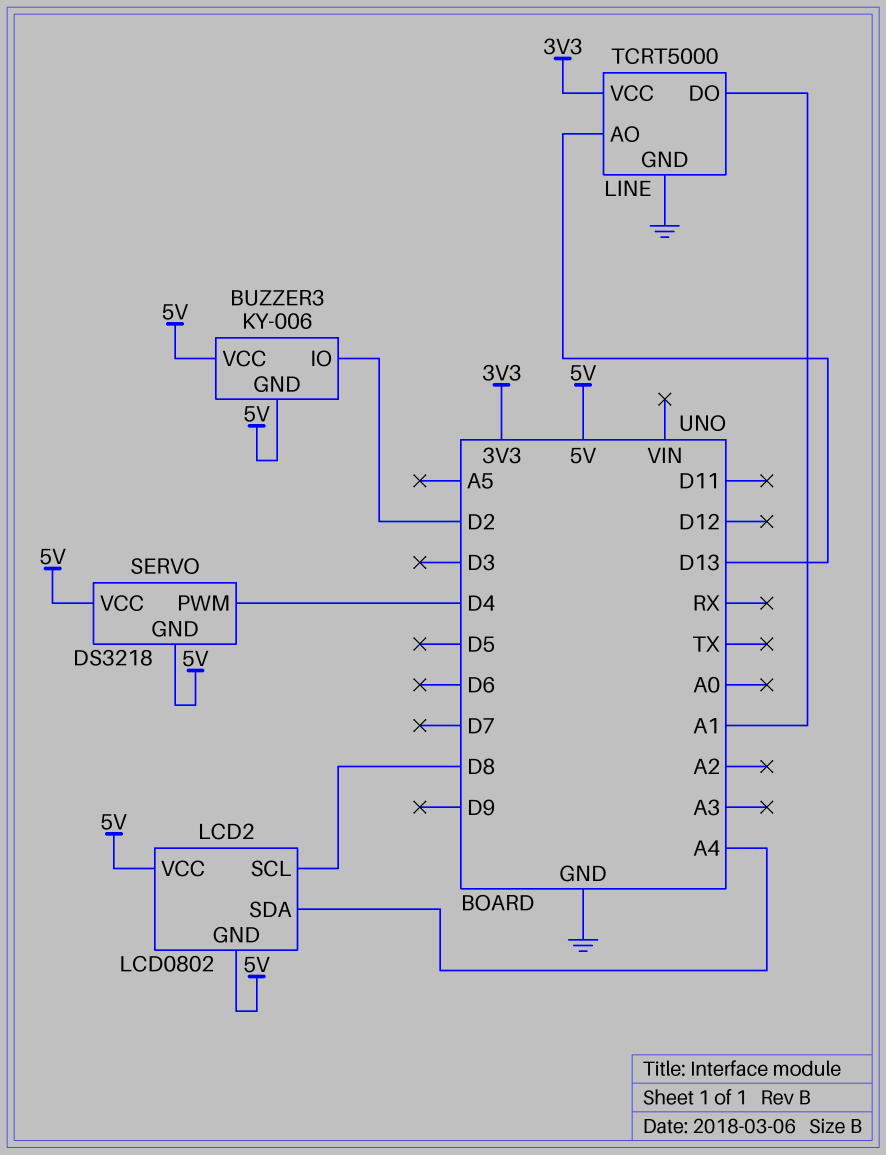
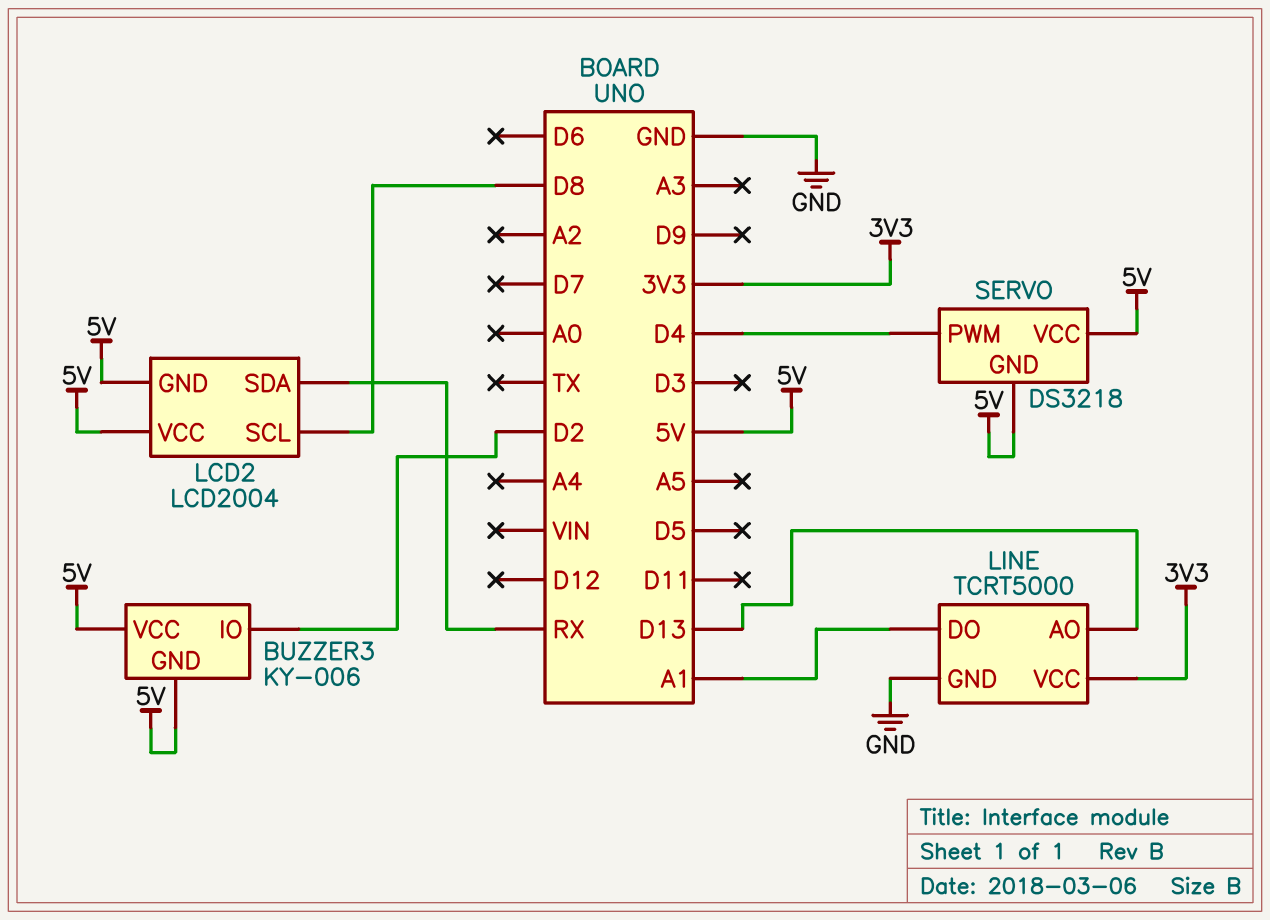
LCD2: LCD0802 -> LCD2004
LCD2 pin SDA: A4 -> RX

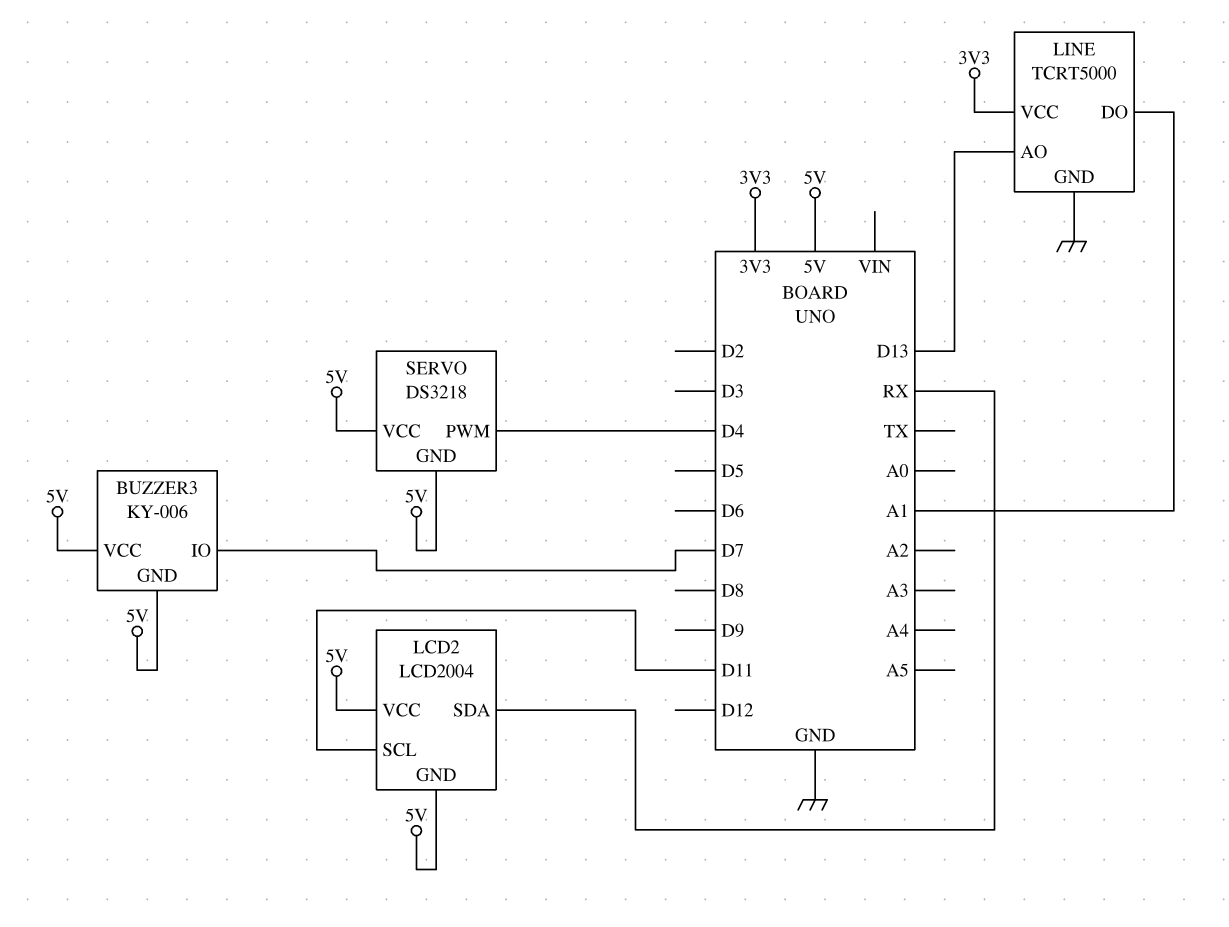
BUZZER3 pin IO: D2 -> D7
LCD2 pin SCL: D8 -> D11

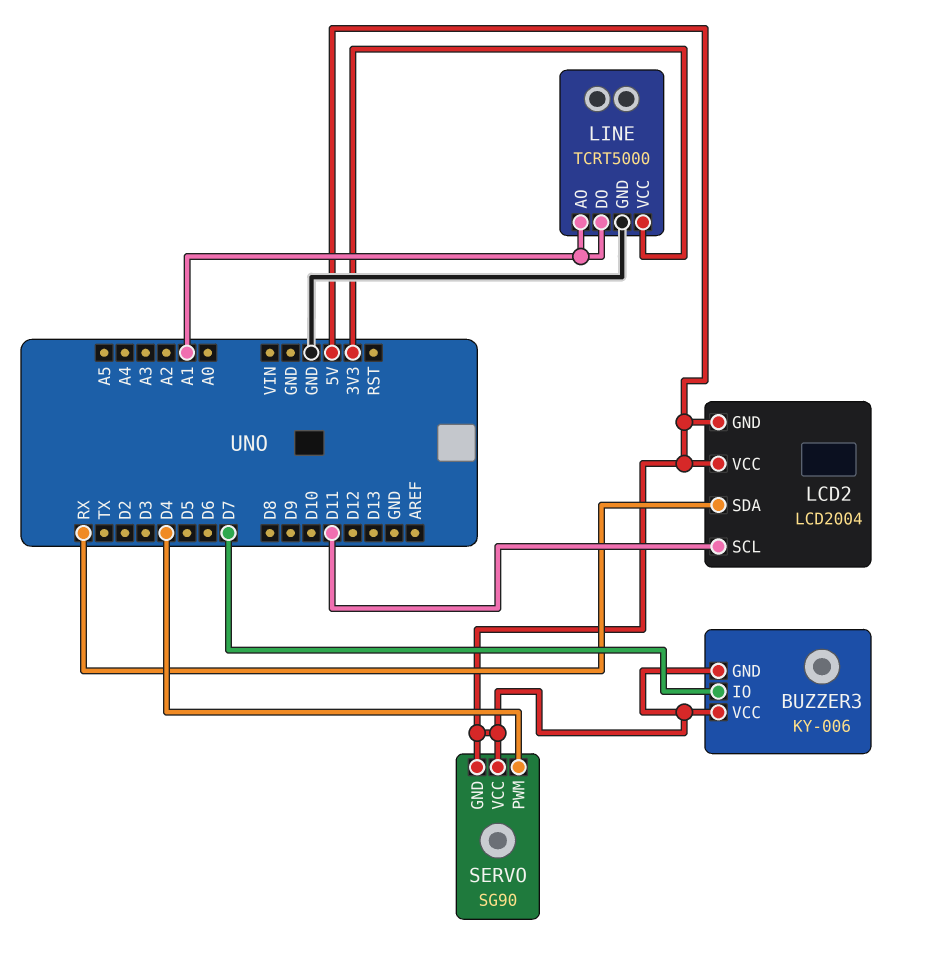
LINE pin AO: D13 -> A1
SERVO: DS3218 -> SG90

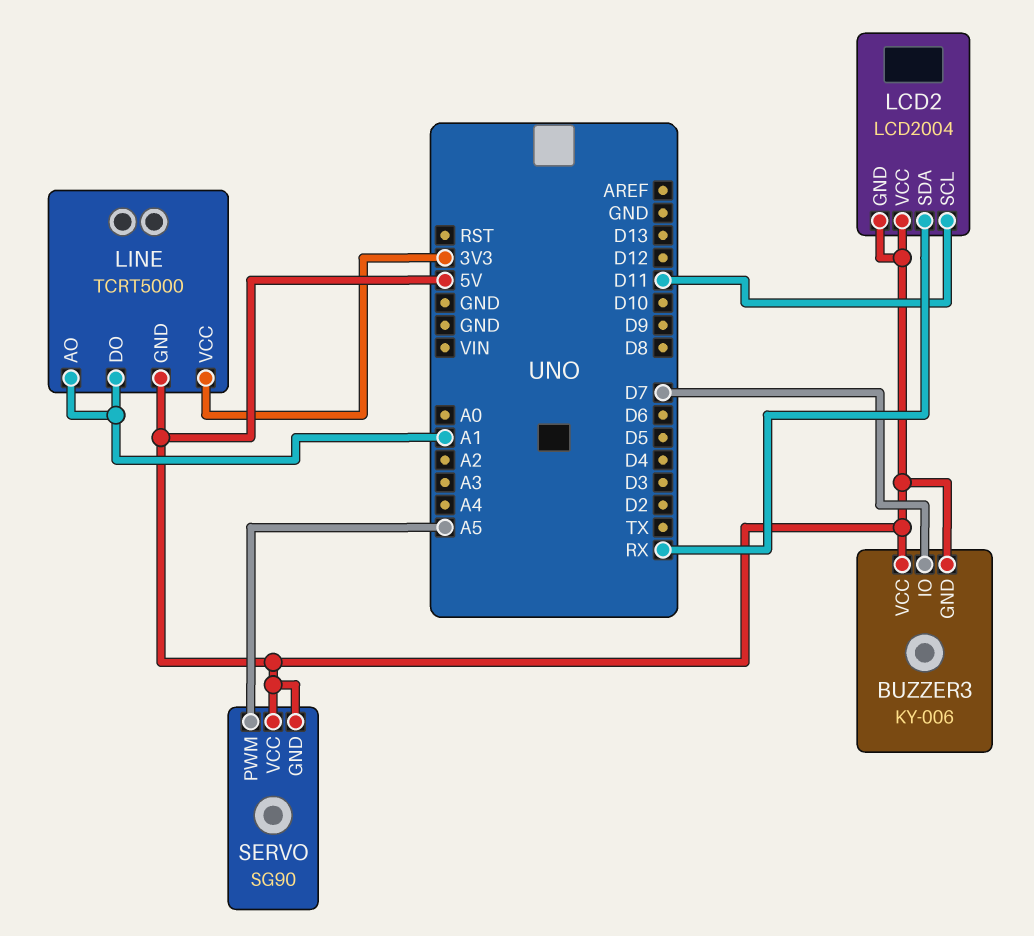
LINE pin GND: GND -> 5V
SERVO pin PWM: D4 -> A5

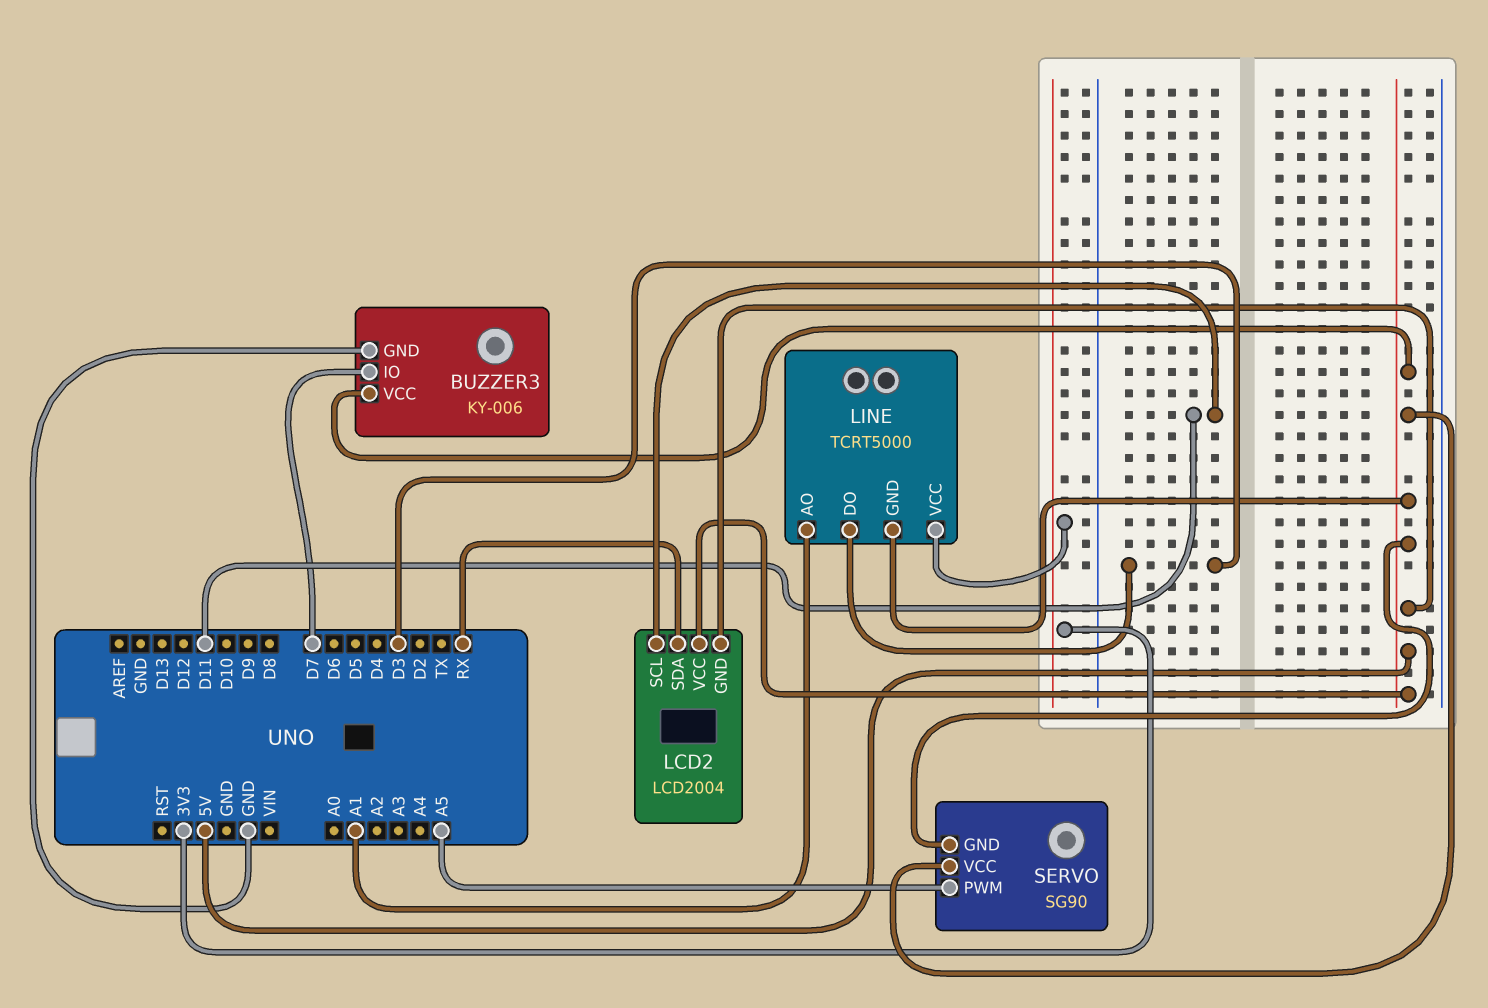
BUZZER3 pin GND: 5V -> GND
LINE pin DO: A1 -> D3

